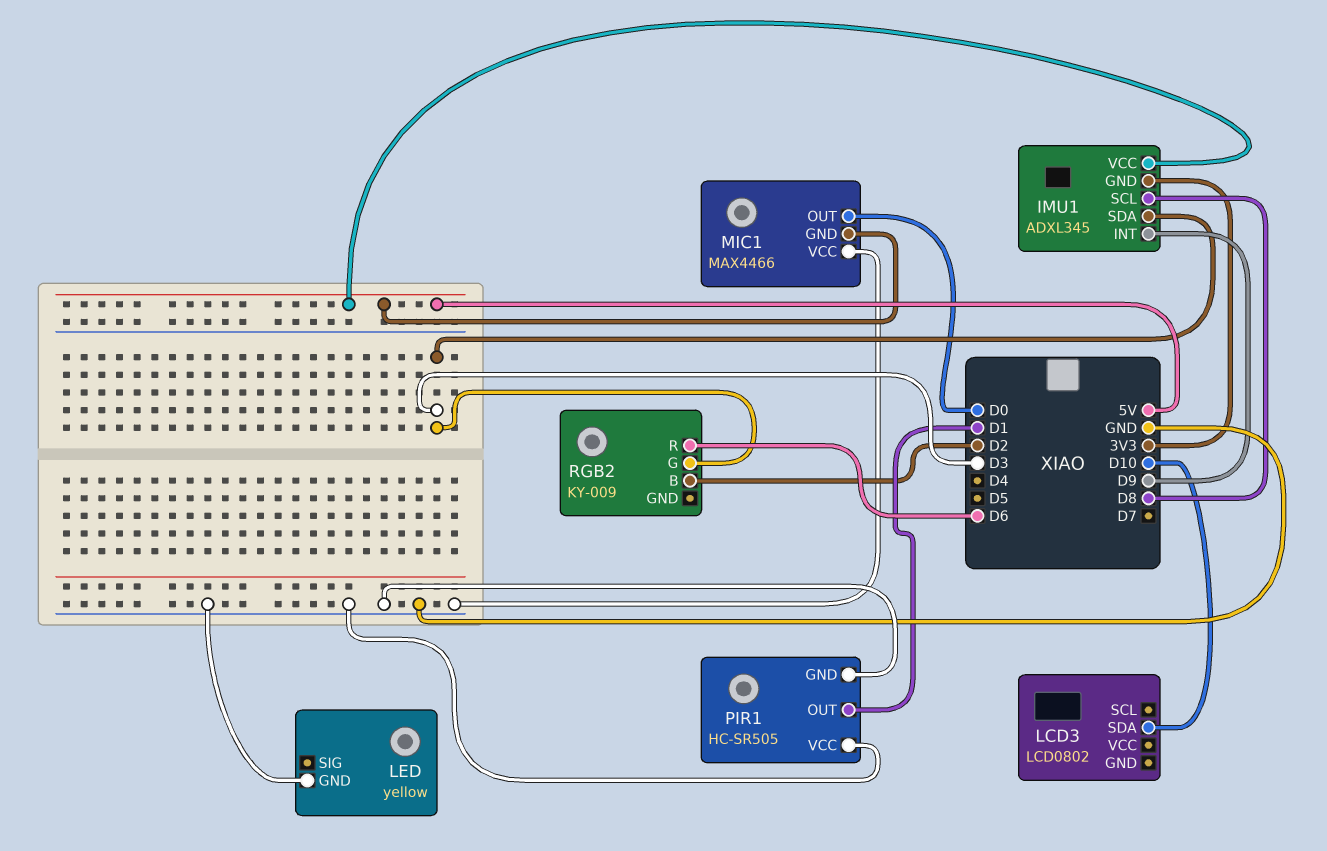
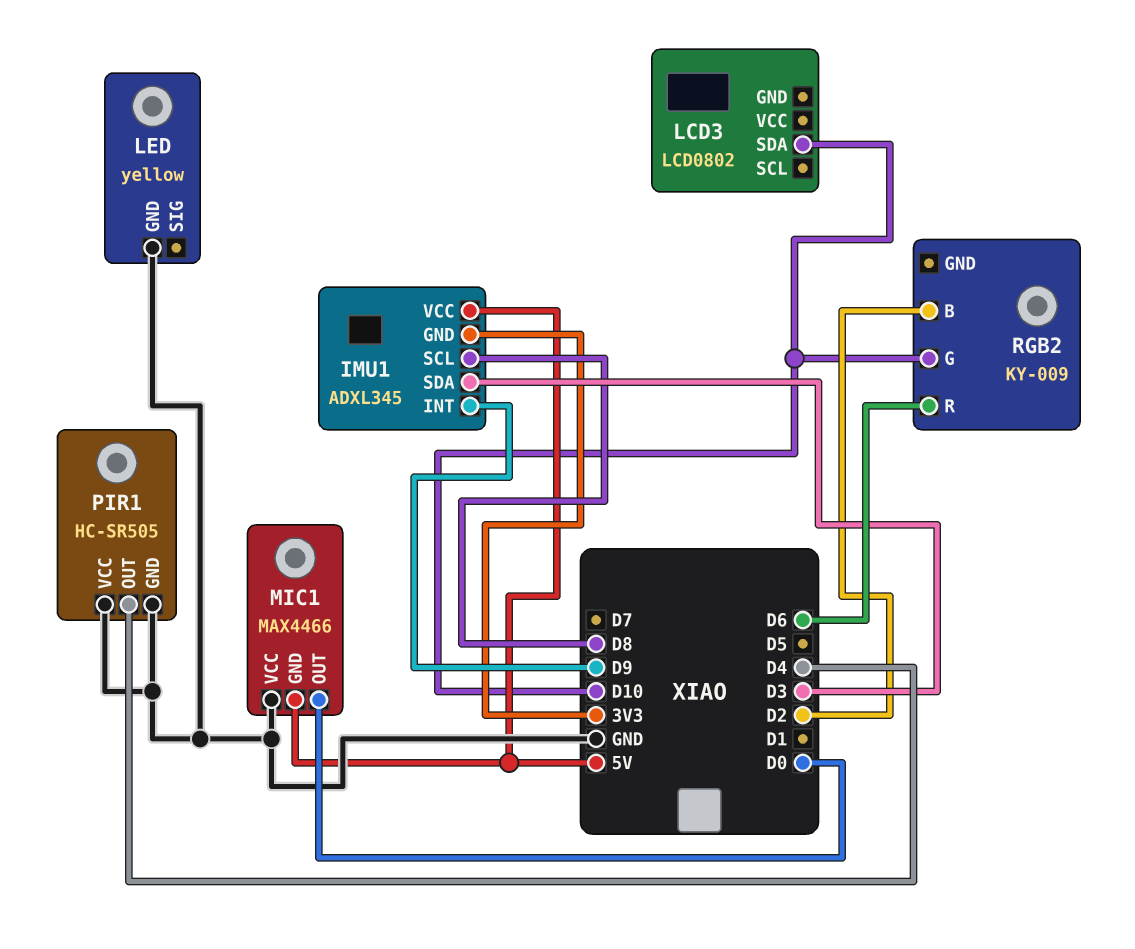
PIR1 pin OUT: D1 -> D4
RGB2 pin G: D3 -> D10

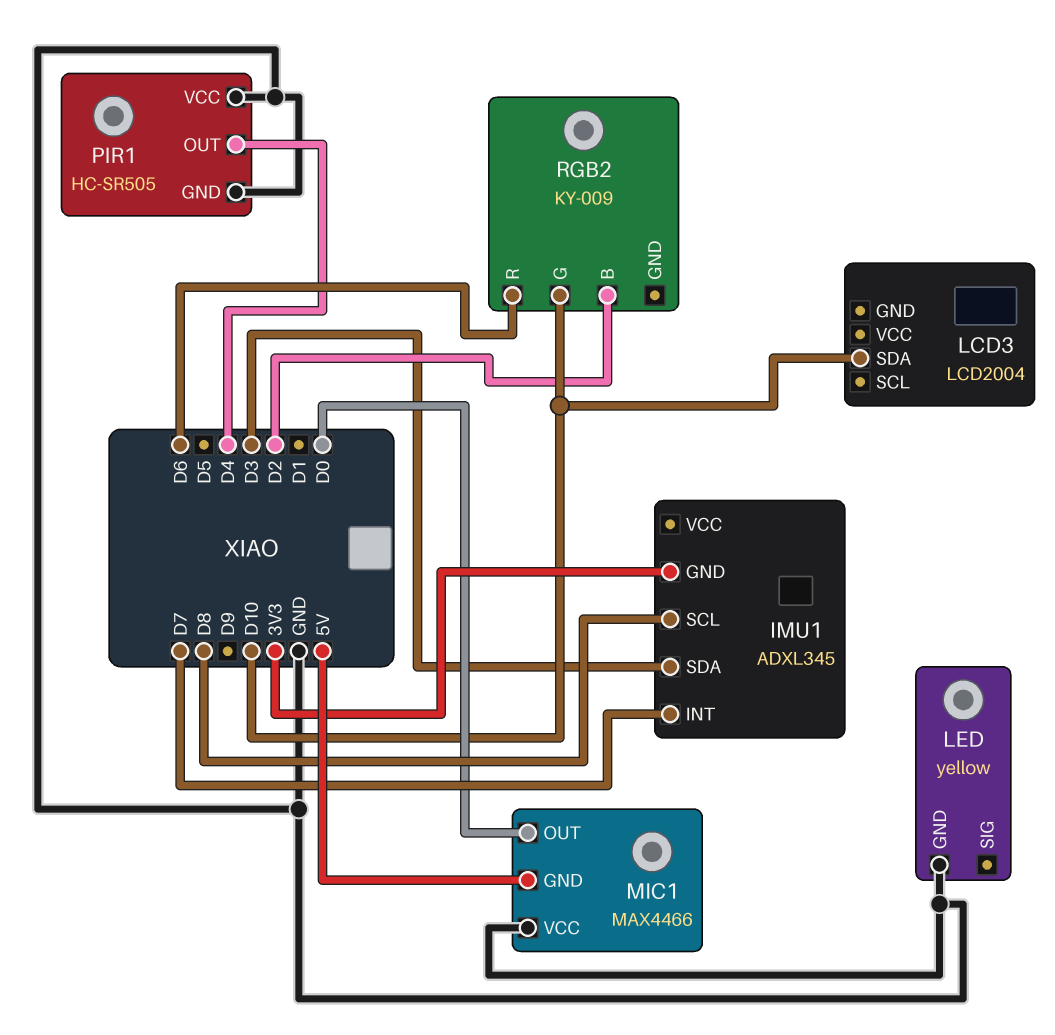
IMU1 pin INT: D9 -> D7
IMU1 pin VCC: 5V -> none
LCD3: LCD0802 -> LCD2004

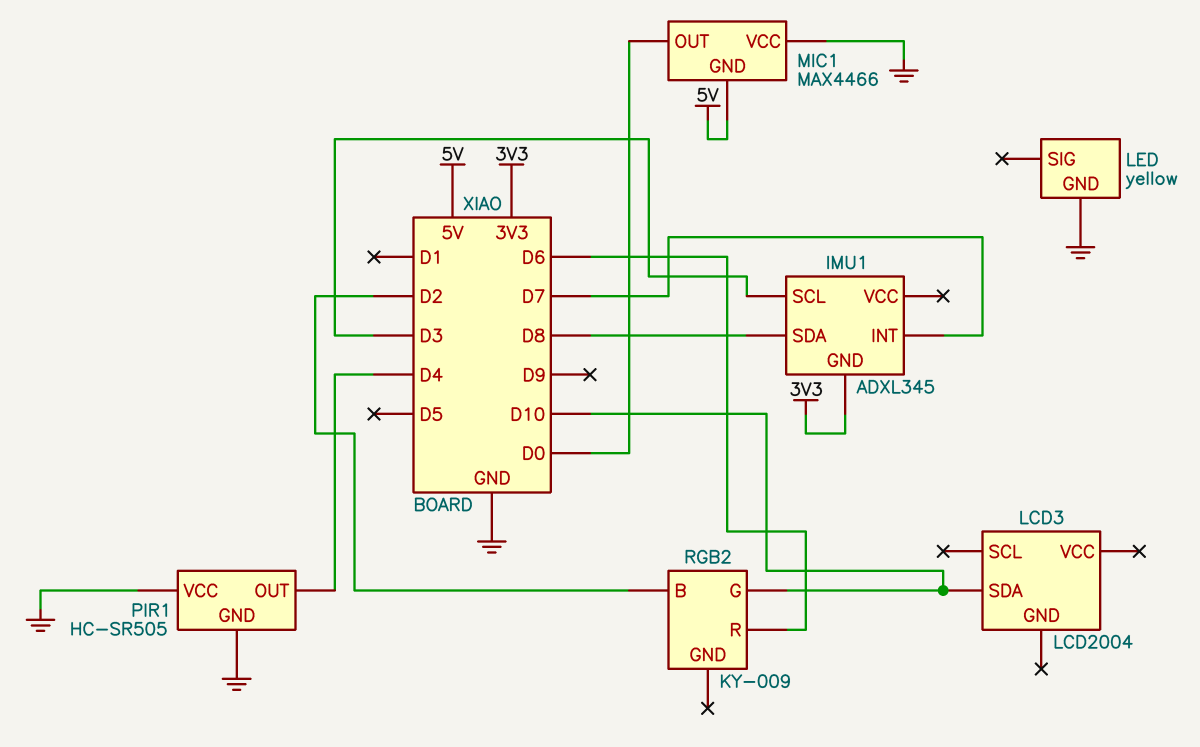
IMU1 pin SCL: D8 -> D3
IMU1 pin SDA: D3 -> D8

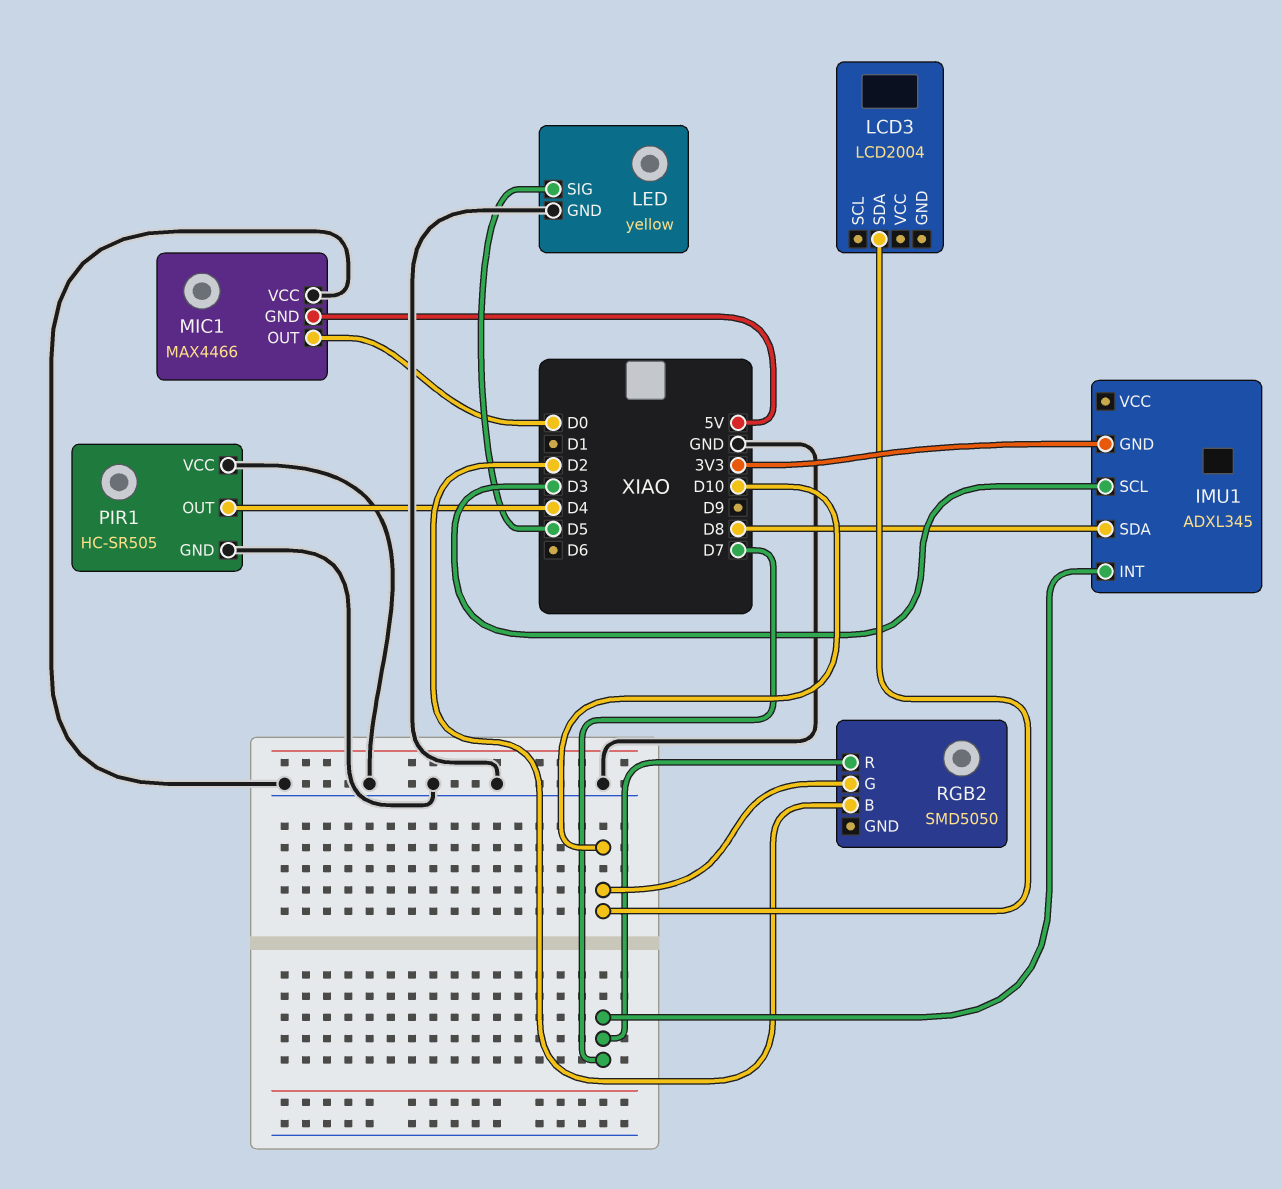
LED pin SIG: none -> D5
RGB2: KY-009 -> SMD5050
RGB2 pin R: D6 -> D7

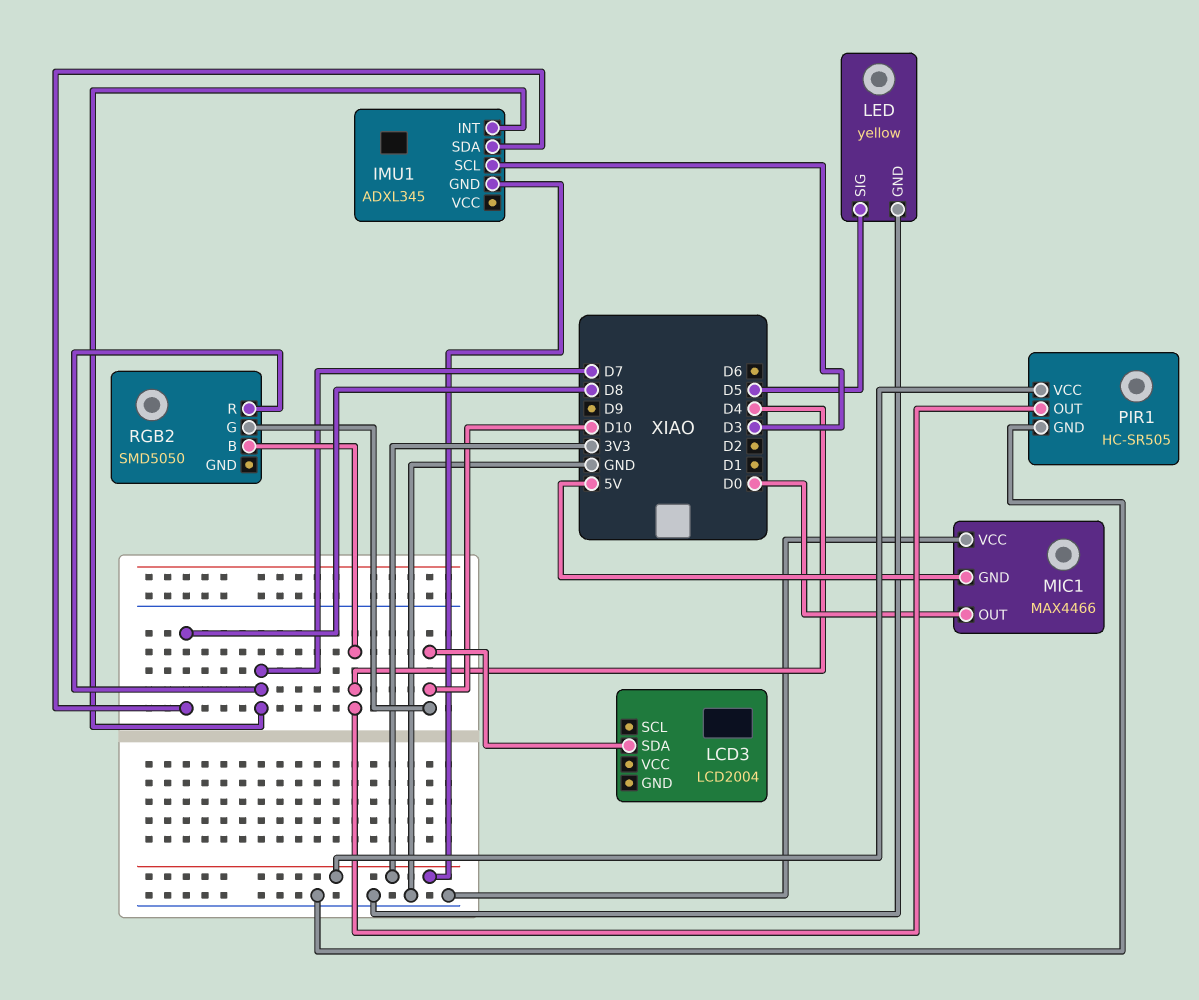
PIR1 pin VCC: GND -> 3V3
RGB2 pin B: D2 -> D4

